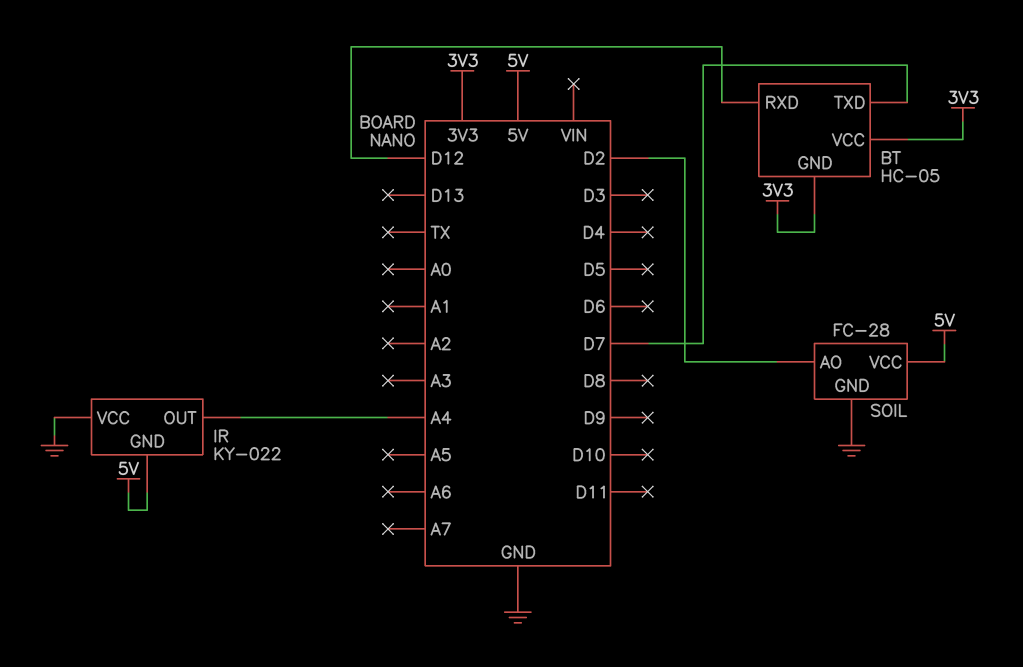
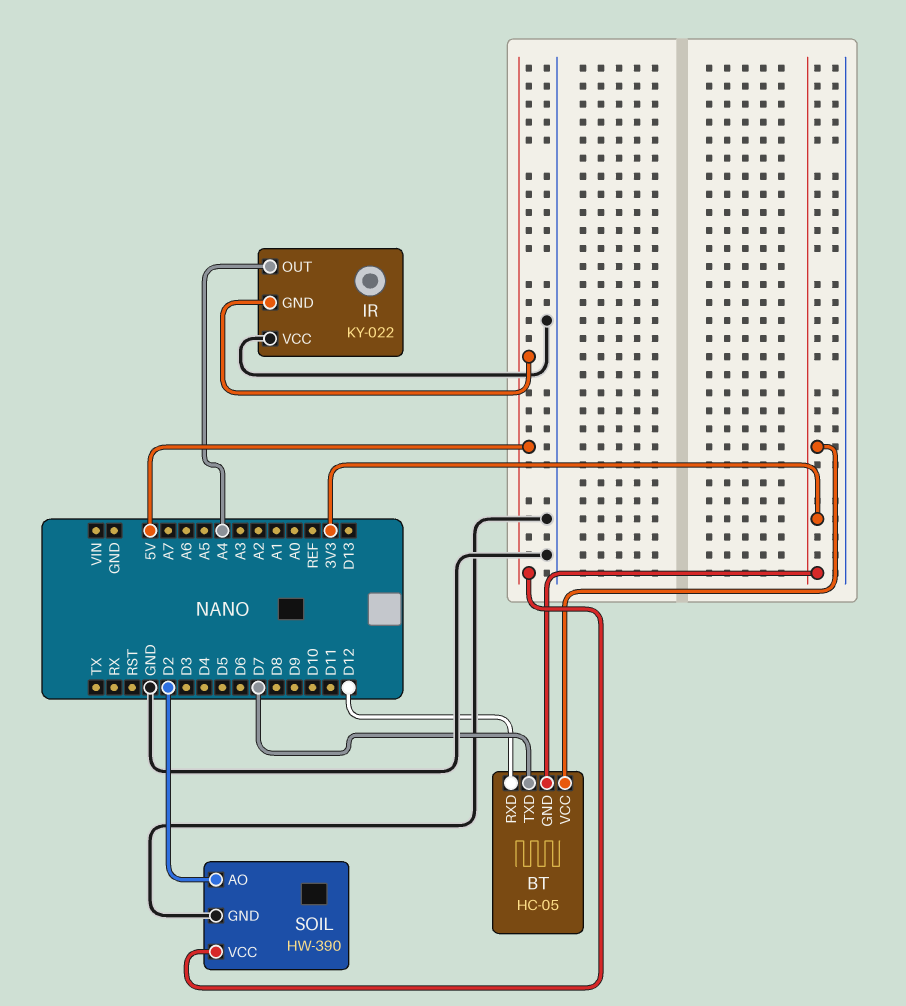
SOIL: FC-28 -> HW-390

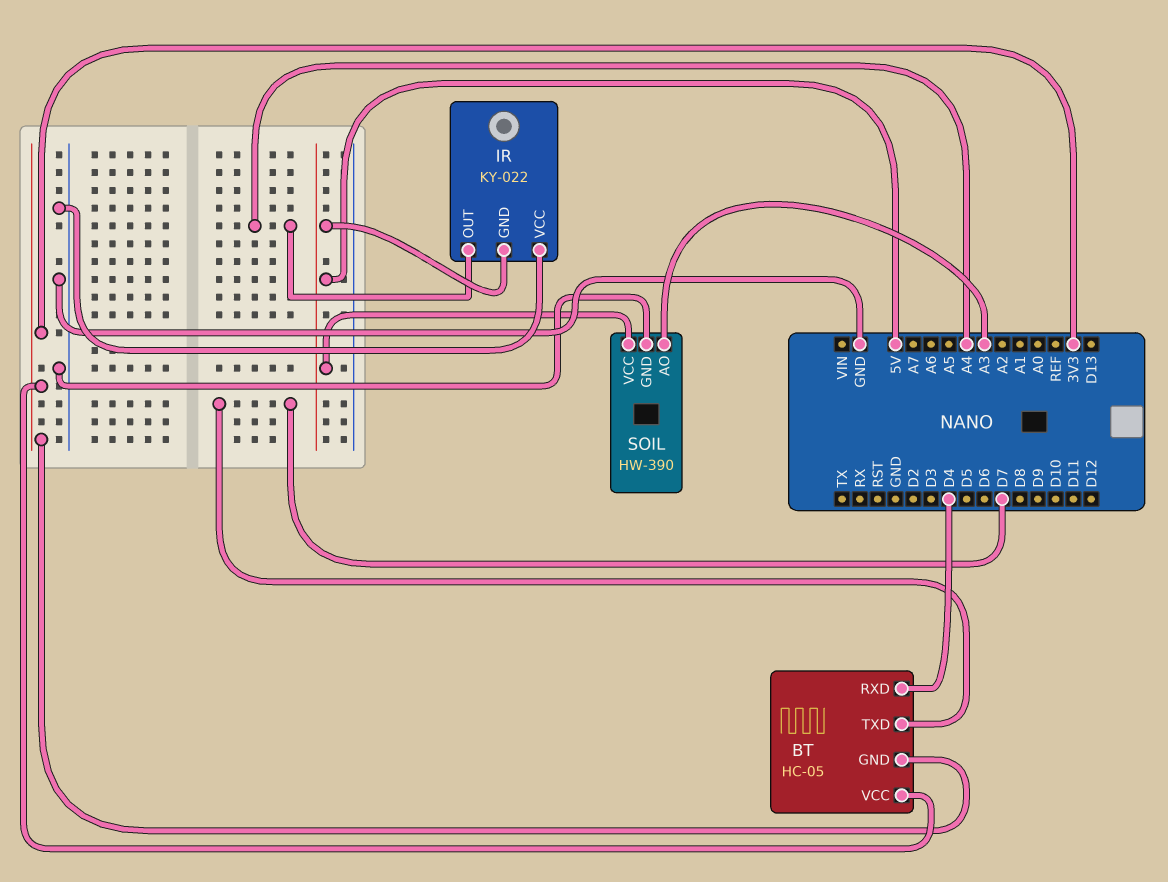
BT pin RXD: D12 -> D4
SOIL pin AO: D2 -> A3

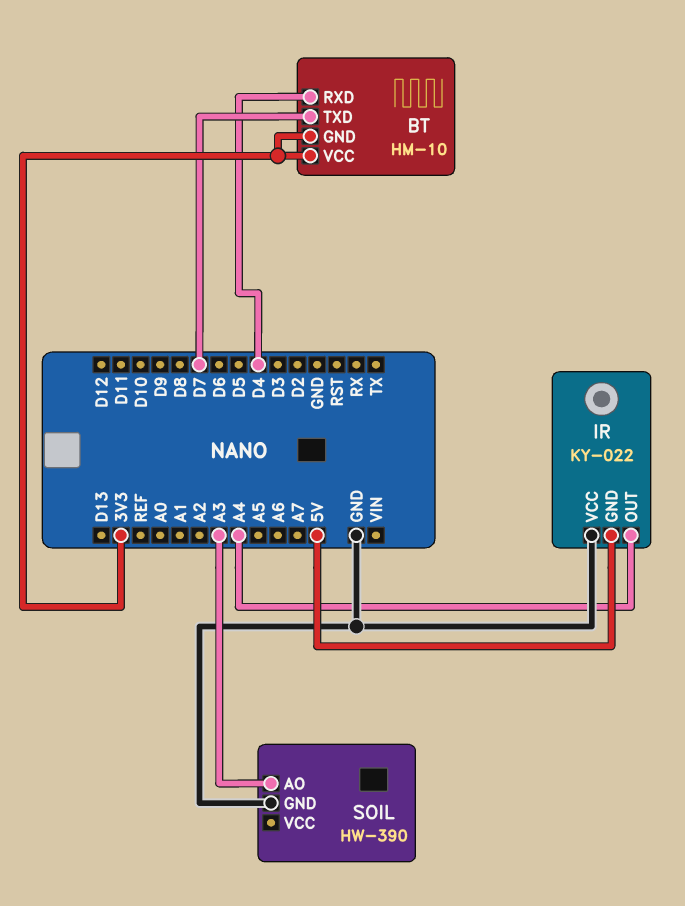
BT: HC-05 -> HM-10
SOIL pin VCC: 5V -> none

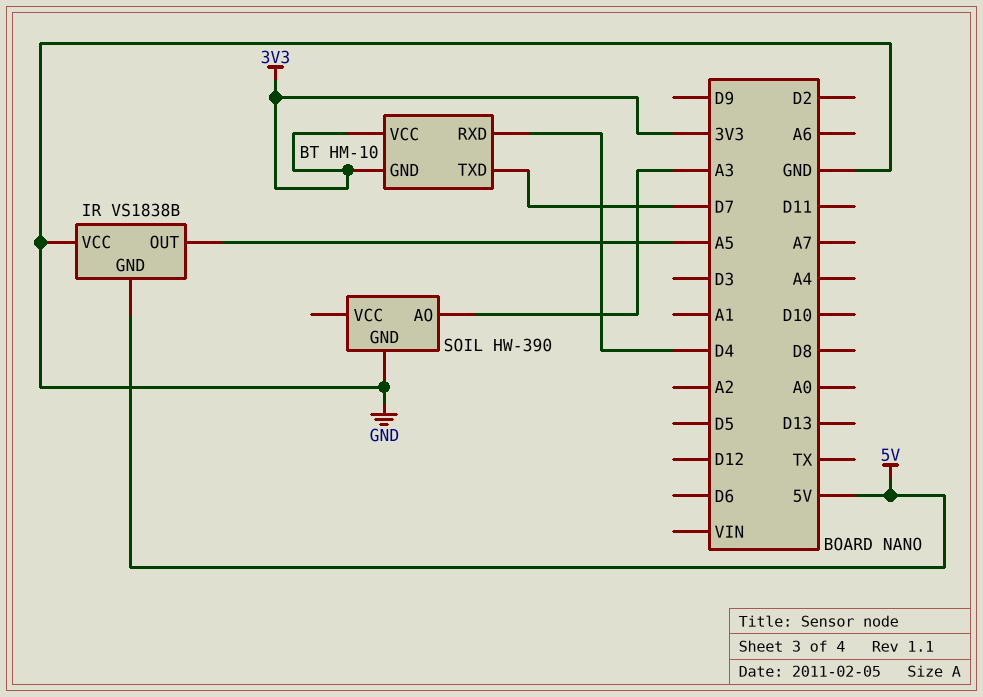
IR: KY-022 -> VS1838B
IR pin OUT: A4 -> A5

